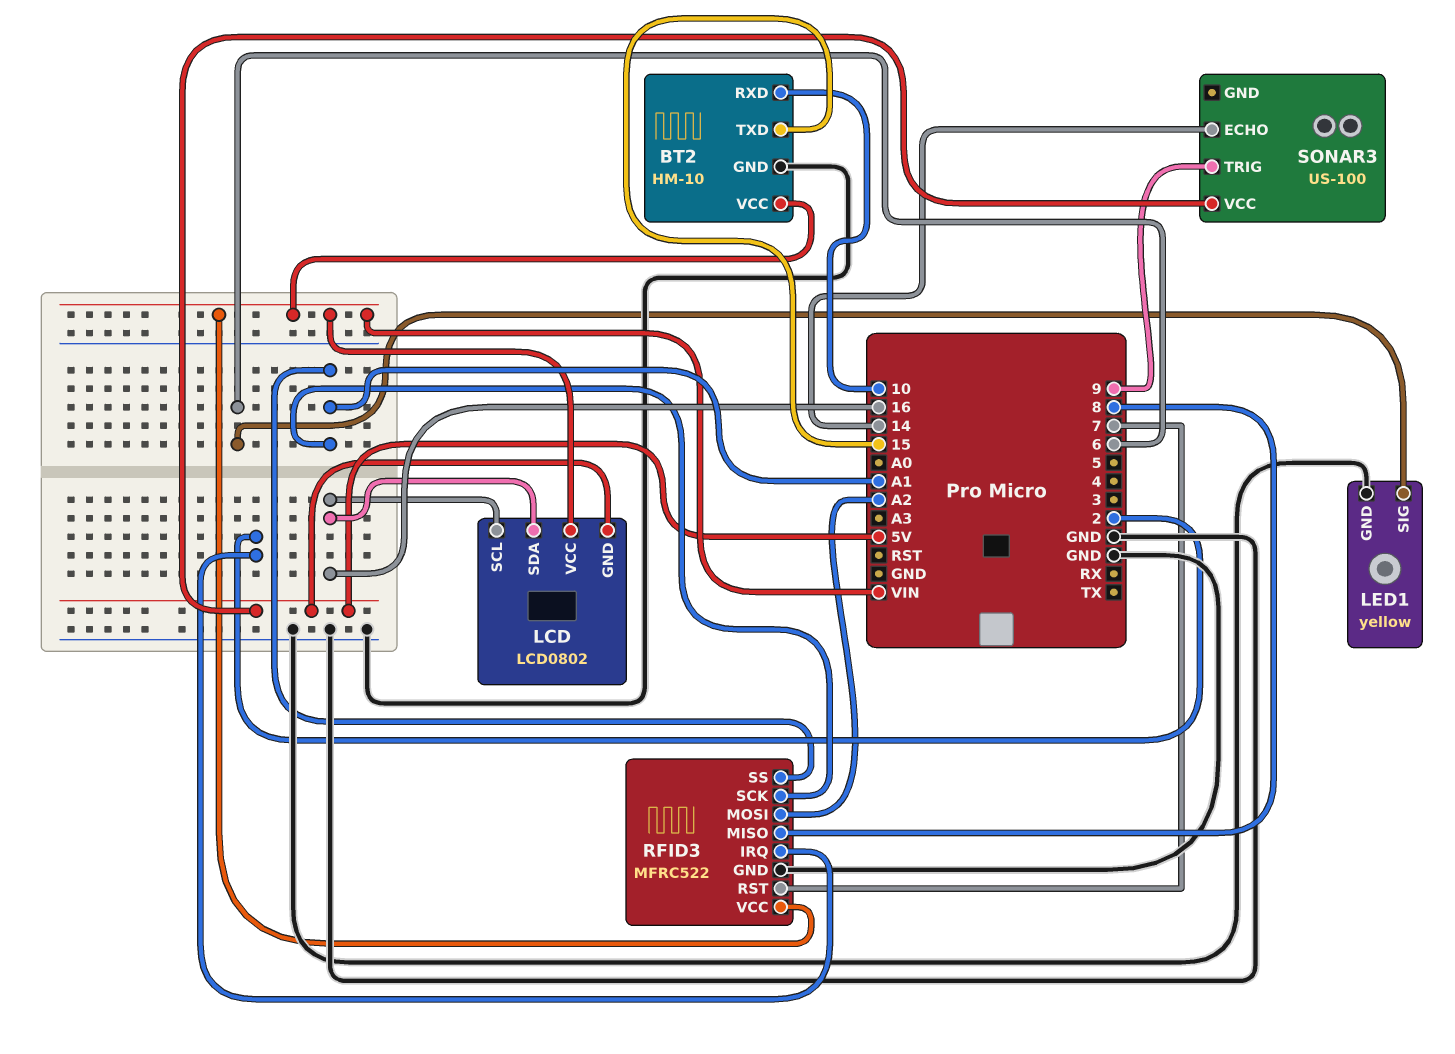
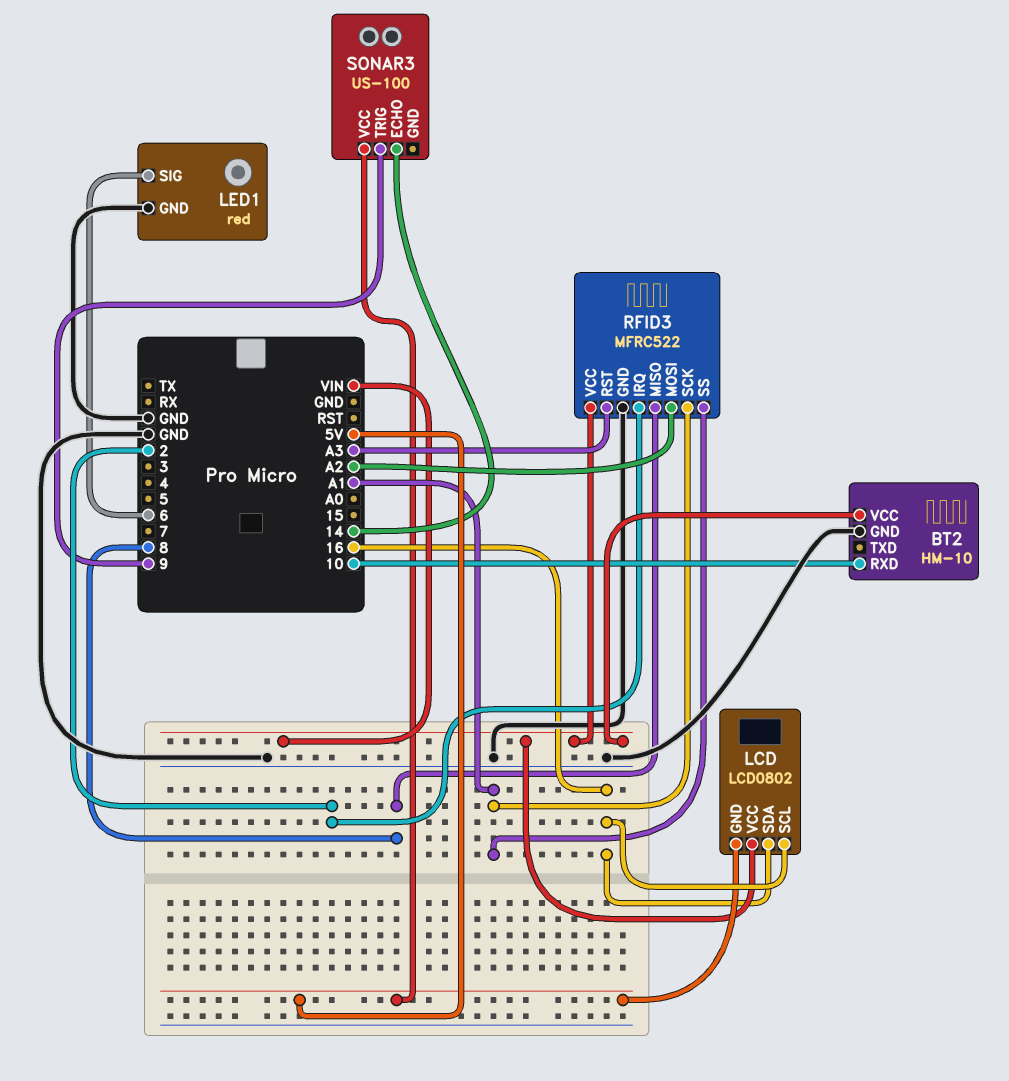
BT2 pin TXD: 15 -> none
LED1: yellow -> red
RFID3 pin RST: 7 -> A3

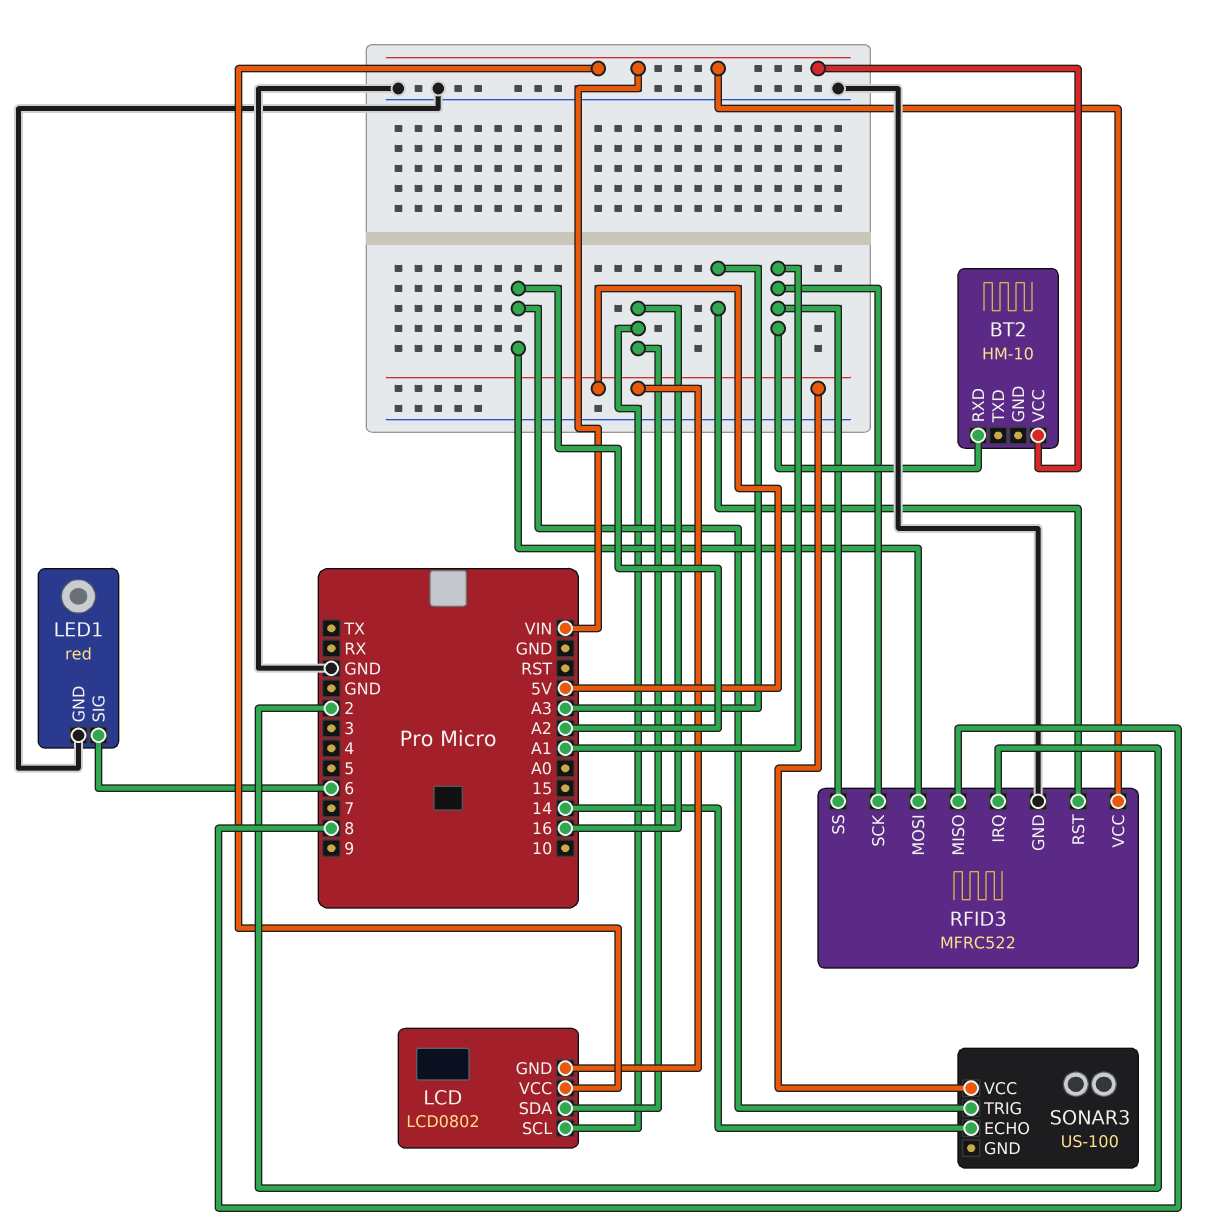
BT2 pin GND: GND -> none
BT2 pin RXD: 10 -> A1
SONAR3 pin TRIG: 9 -> A2

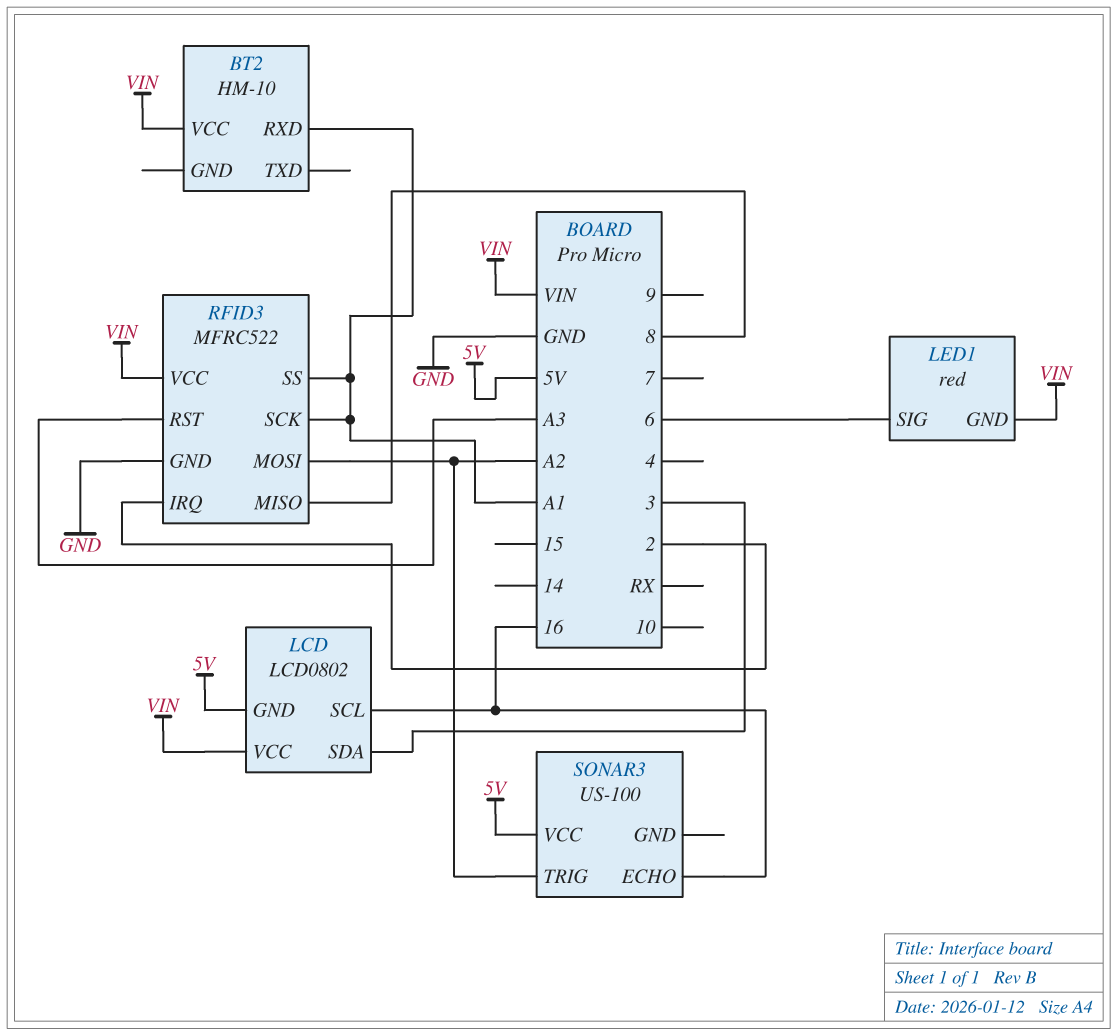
LCD pin SDA: 16 -> 3
LED1 pin GND: GND -> VIN
SONAR3 pin ECHO: 14 -> 16

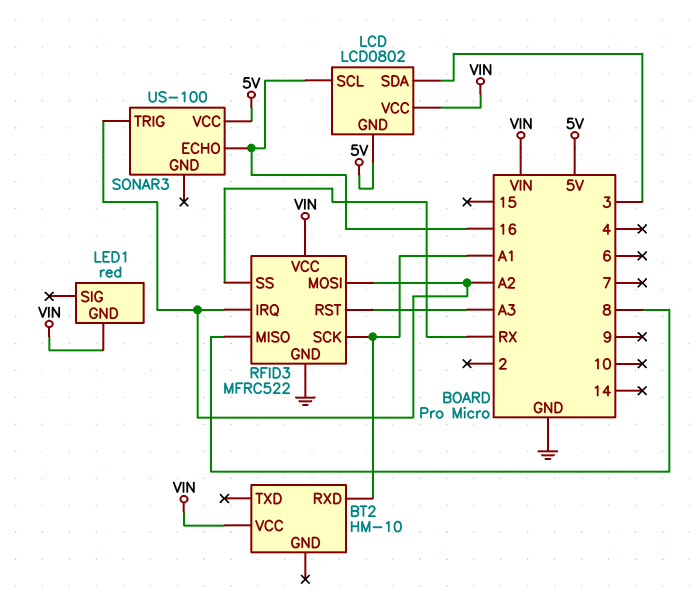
LED1 pin SIG: 6 -> none
RFID3 pin IRQ: 2 -> A2
RFID3 pin SS: A1 -> RX

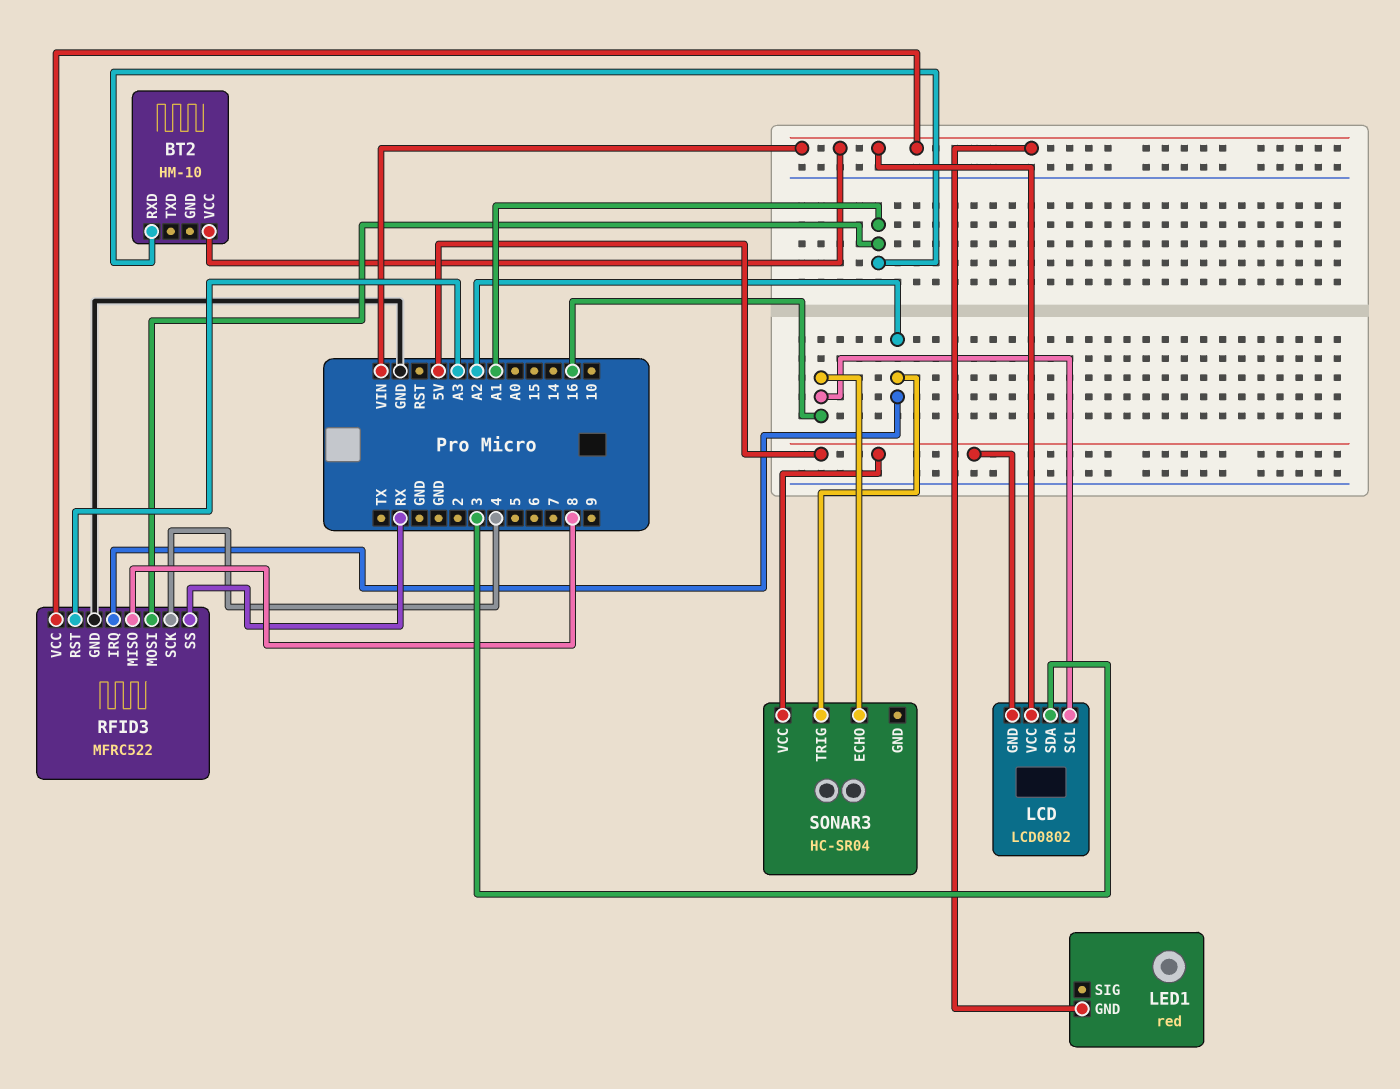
RFID3 pin MOSI: A2 -> A1
RFID3 pin SCK: A1 -> 4
SONAR3: US-100 -> HC-SR04

